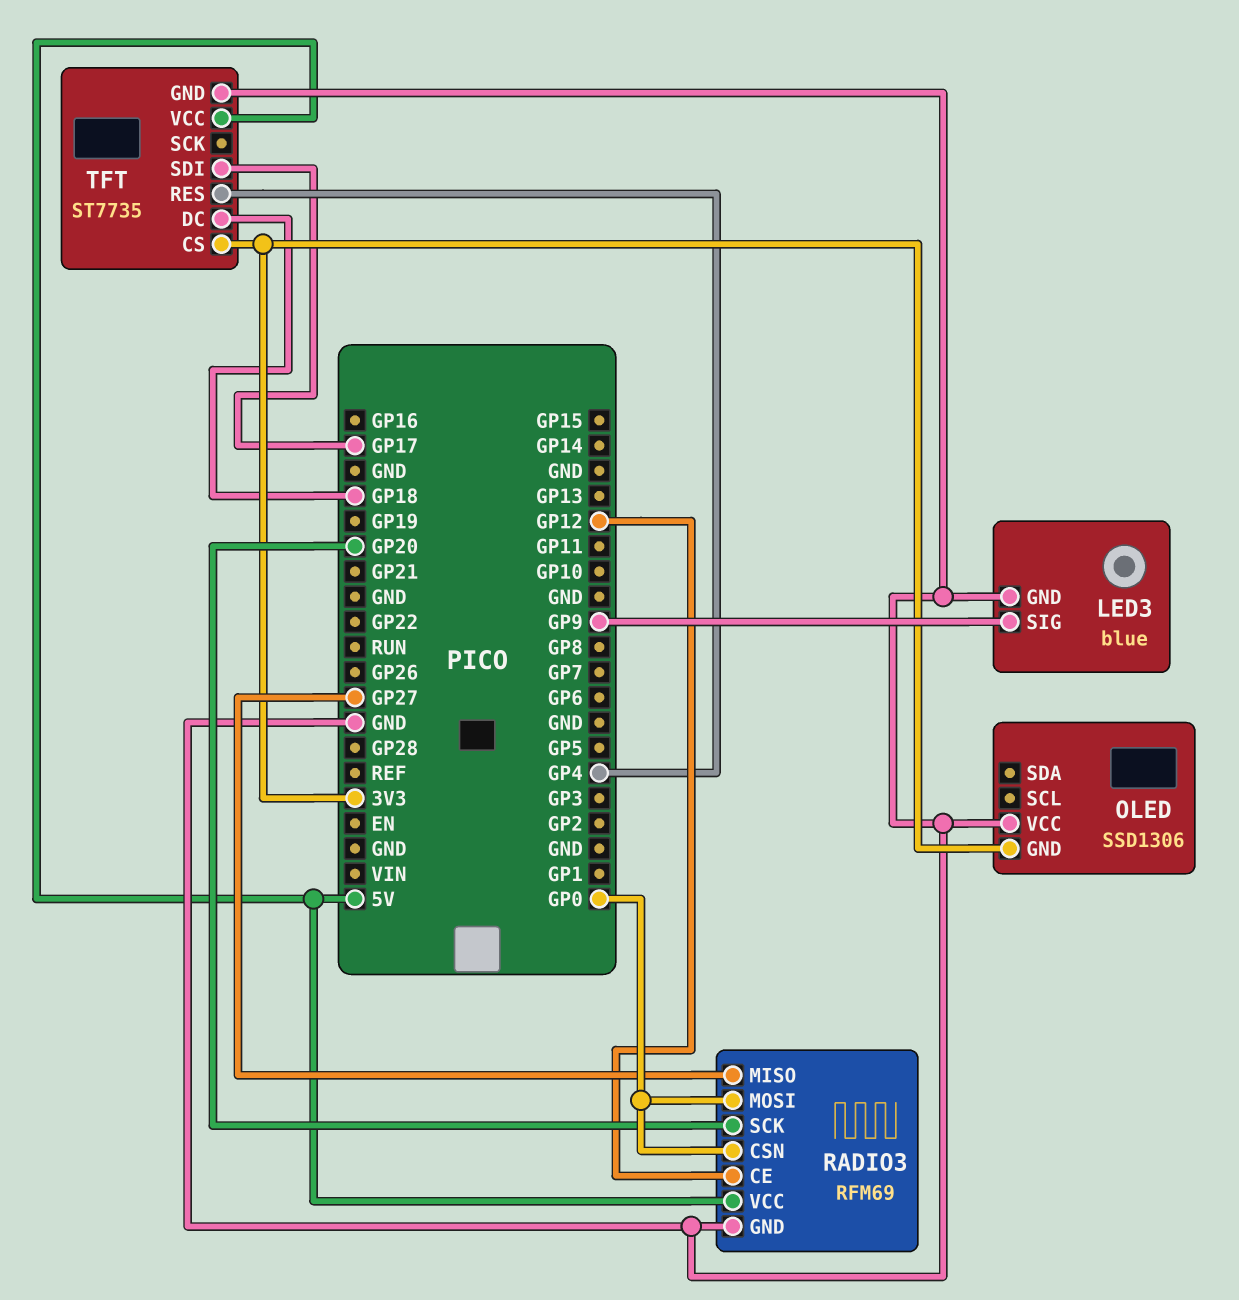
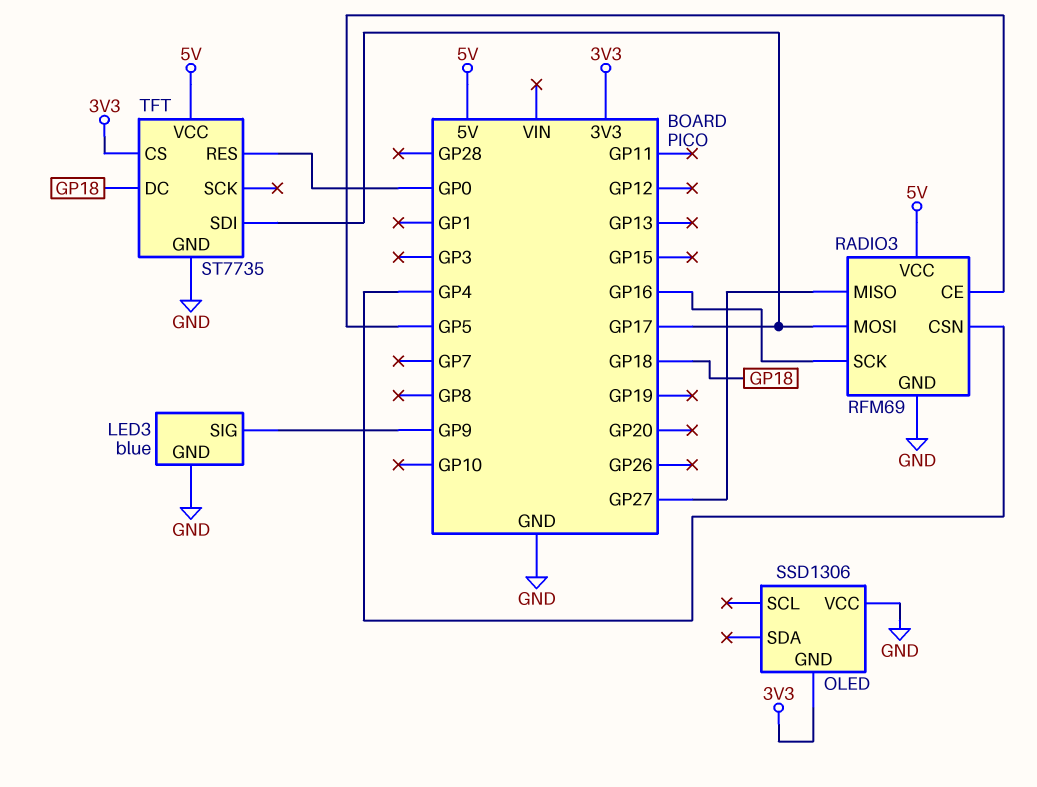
RADIO3 pin CE: GP12 -> GP5
RADIO3 pin CSN: GP0 -> GP4
RADIO3 pin MOSI: GP0 -> GP17
RADIO3 pin SCK: GP20 -> GP16
TFT pin RES: GP4 -> GP0

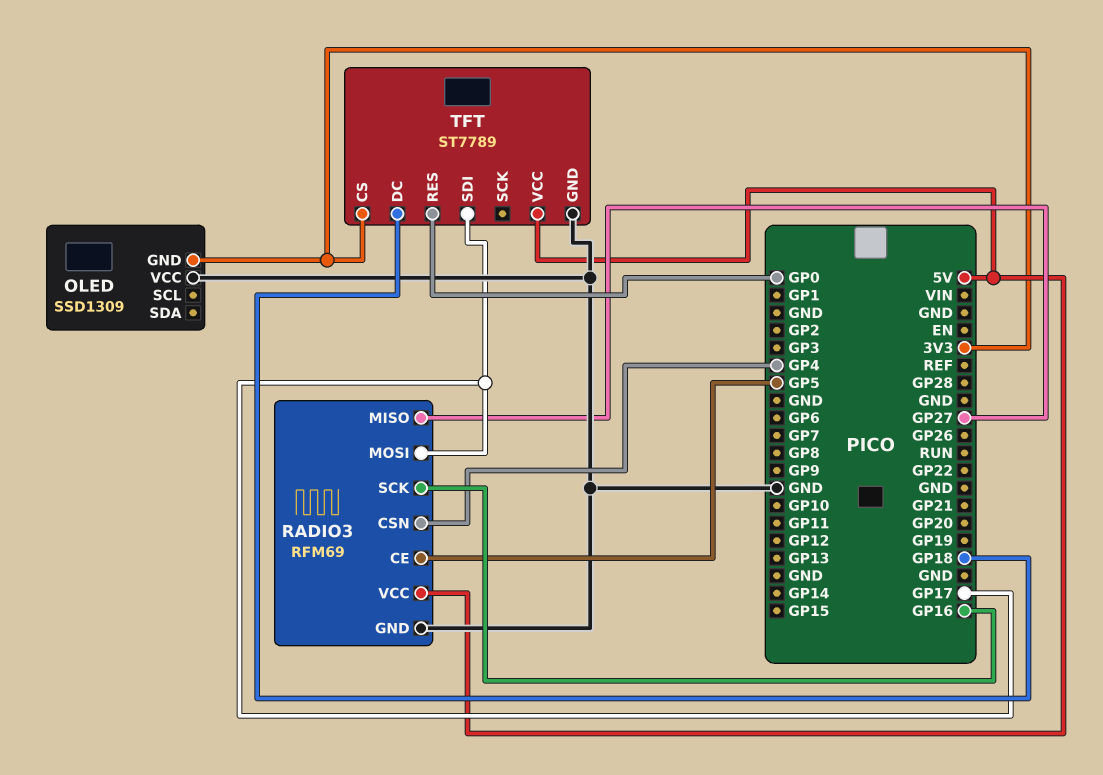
LED3: blue -> none
LED3 pin GND: GND -> none
LED3 pin SIG: GP9 -> none
OLED: SSD1306 -> SSD1309
TFT: ST7735 -> ST7789

